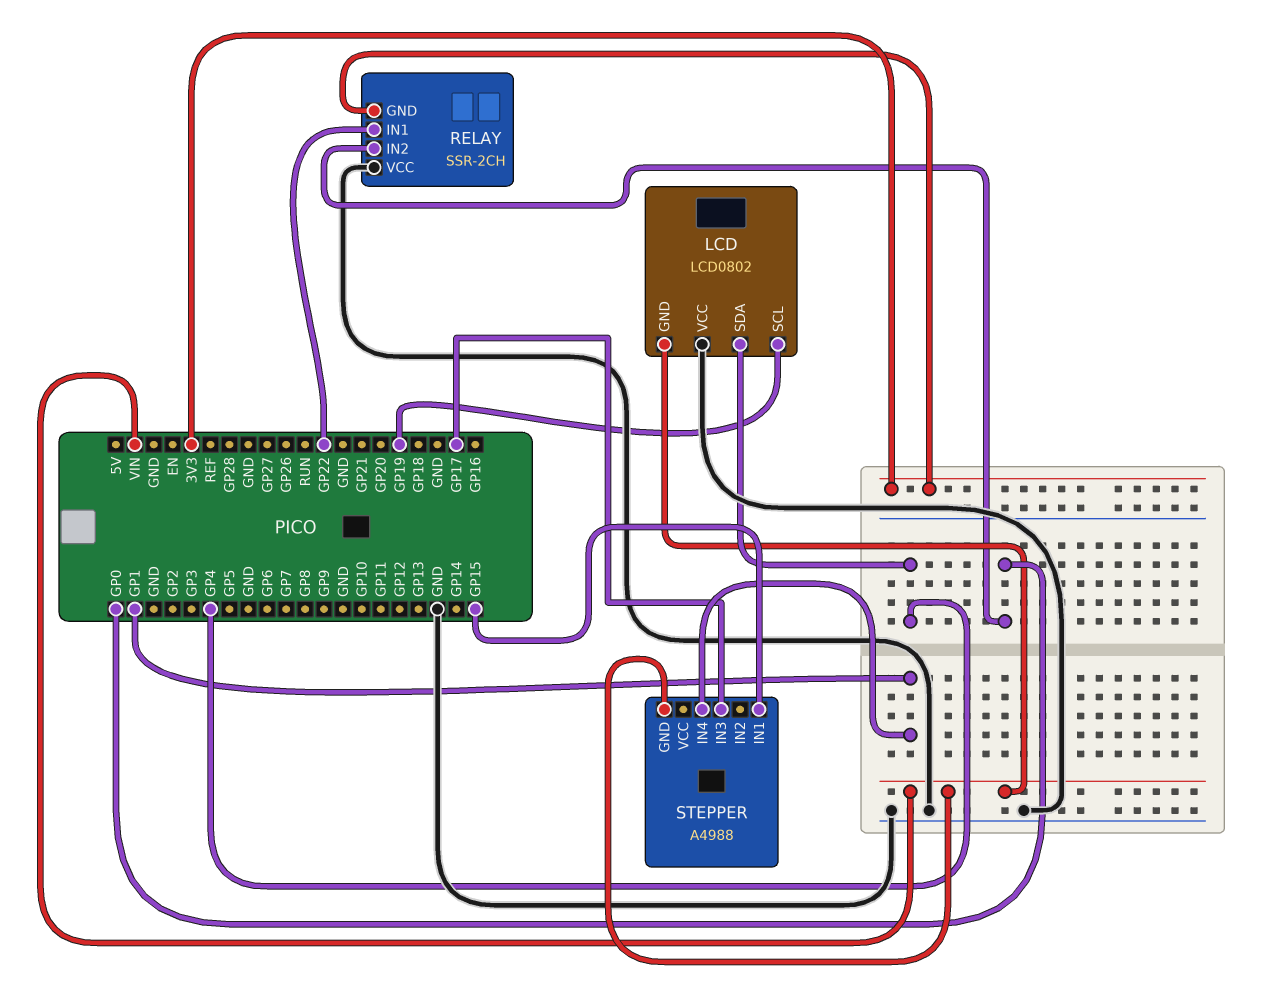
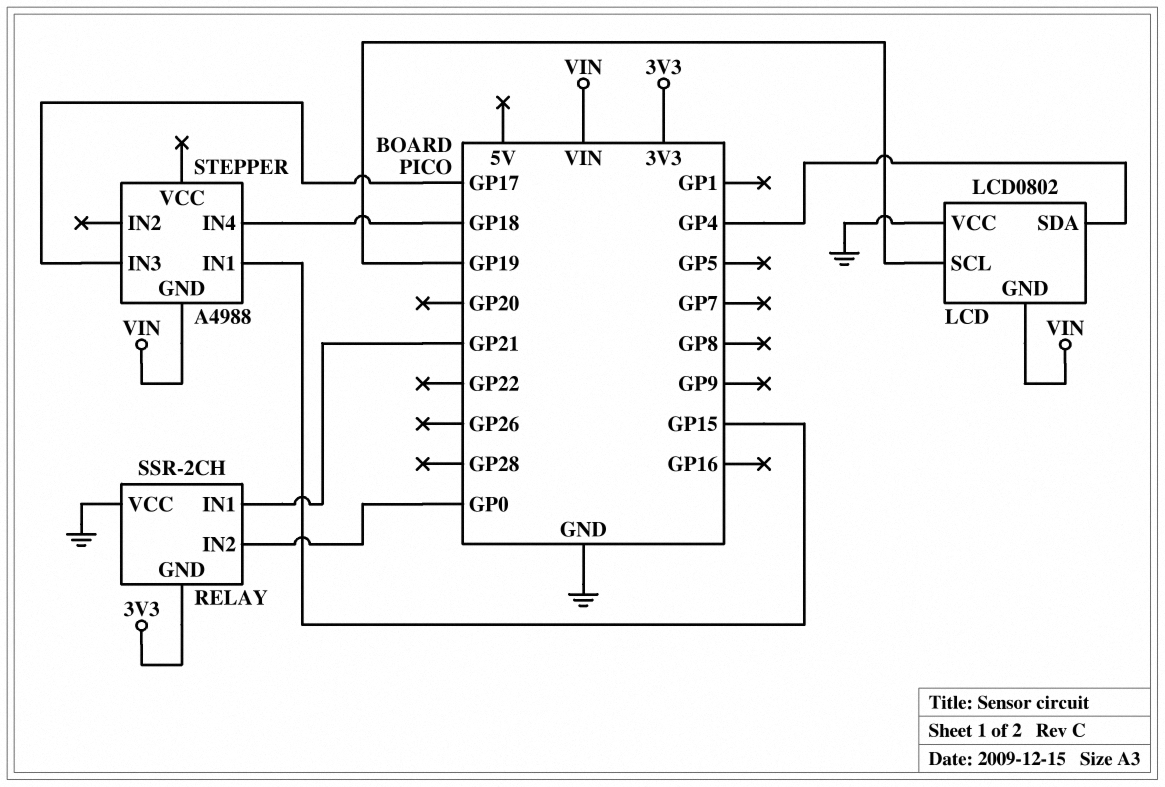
RELAY pin IN1: GP22 -> GP21
STEPPER pin IN4: GP1 -> GP18

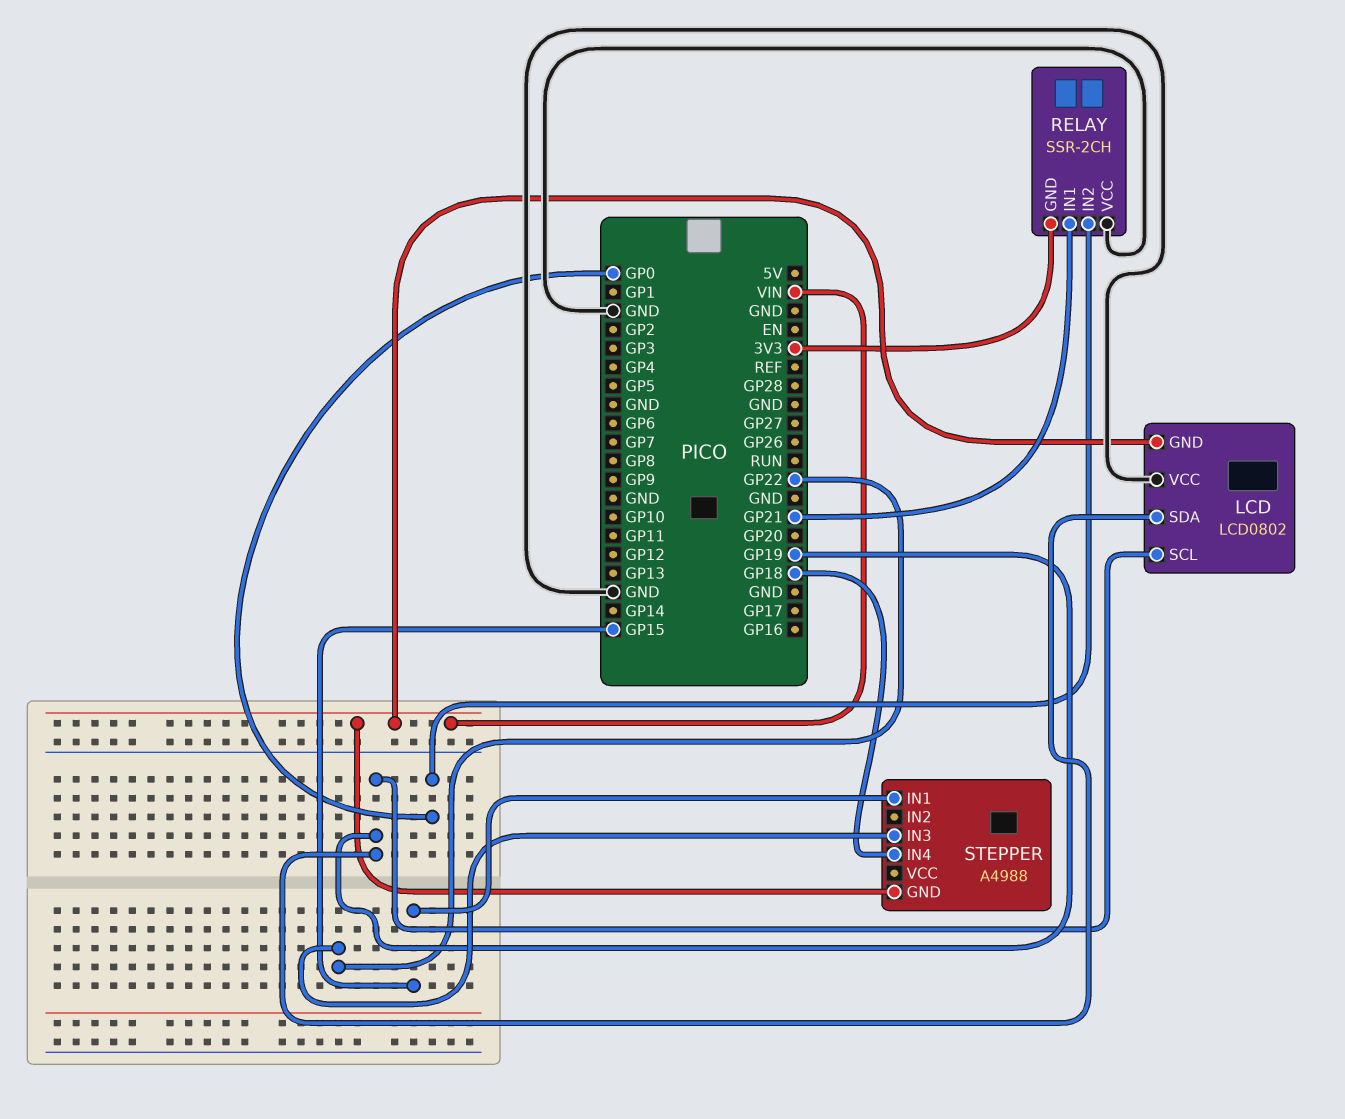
LCD pin SDA: GP4 -> GP19
STEPPER pin IN3: GP17 -> GP22

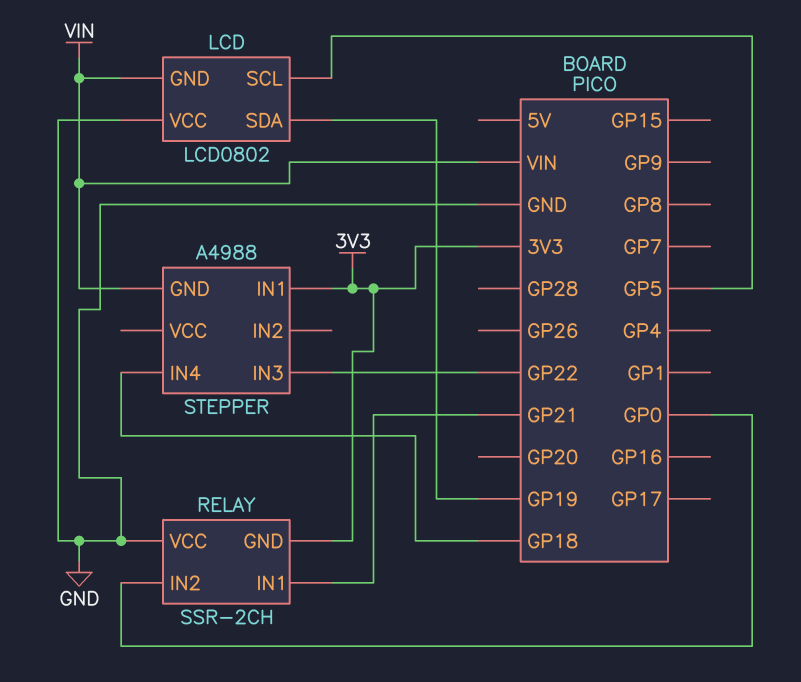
LCD pin SCL: GP19 -> GP5
STEPPER pin IN1: GP15 -> 3V3

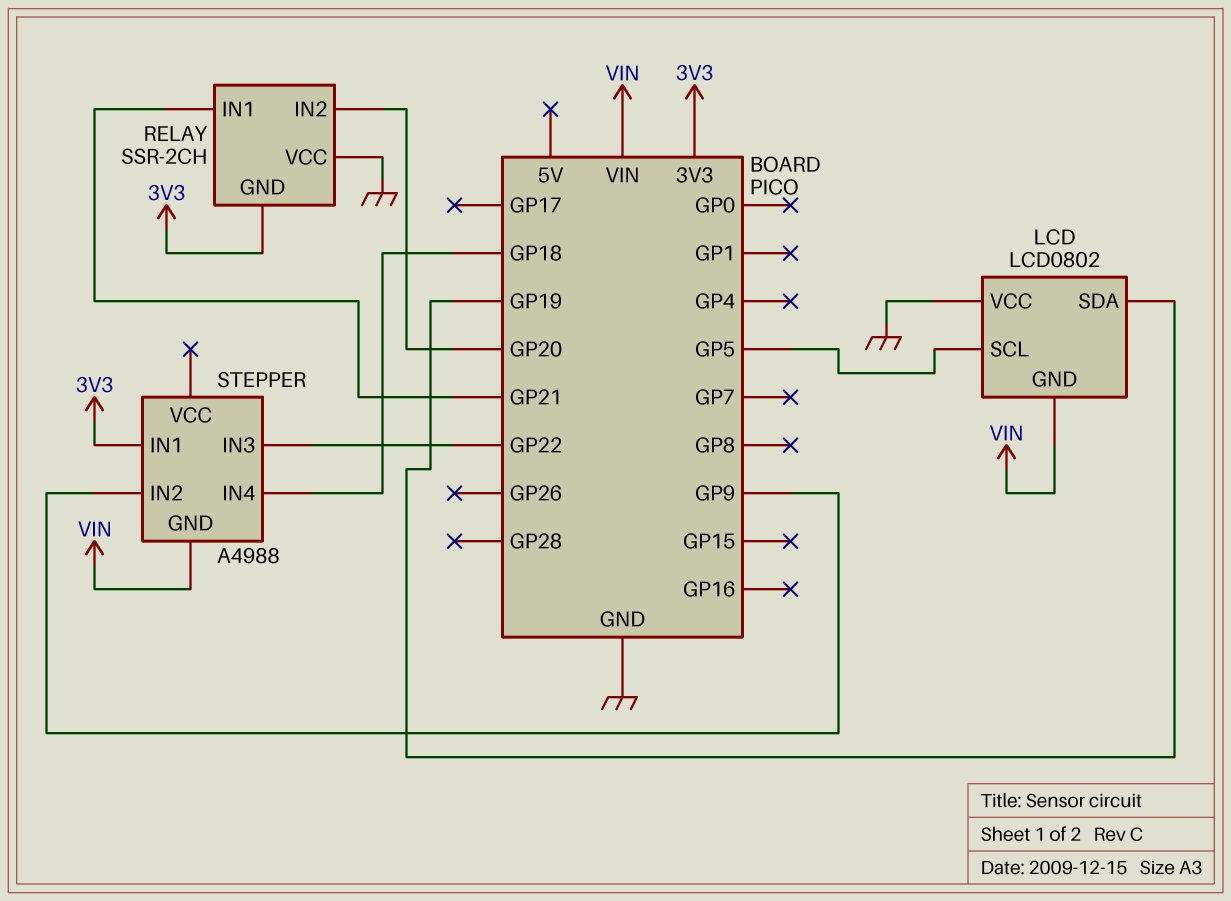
RELAY pin IN2: GP0 -> GP20
STEPPER pin IN2: none -> GP9

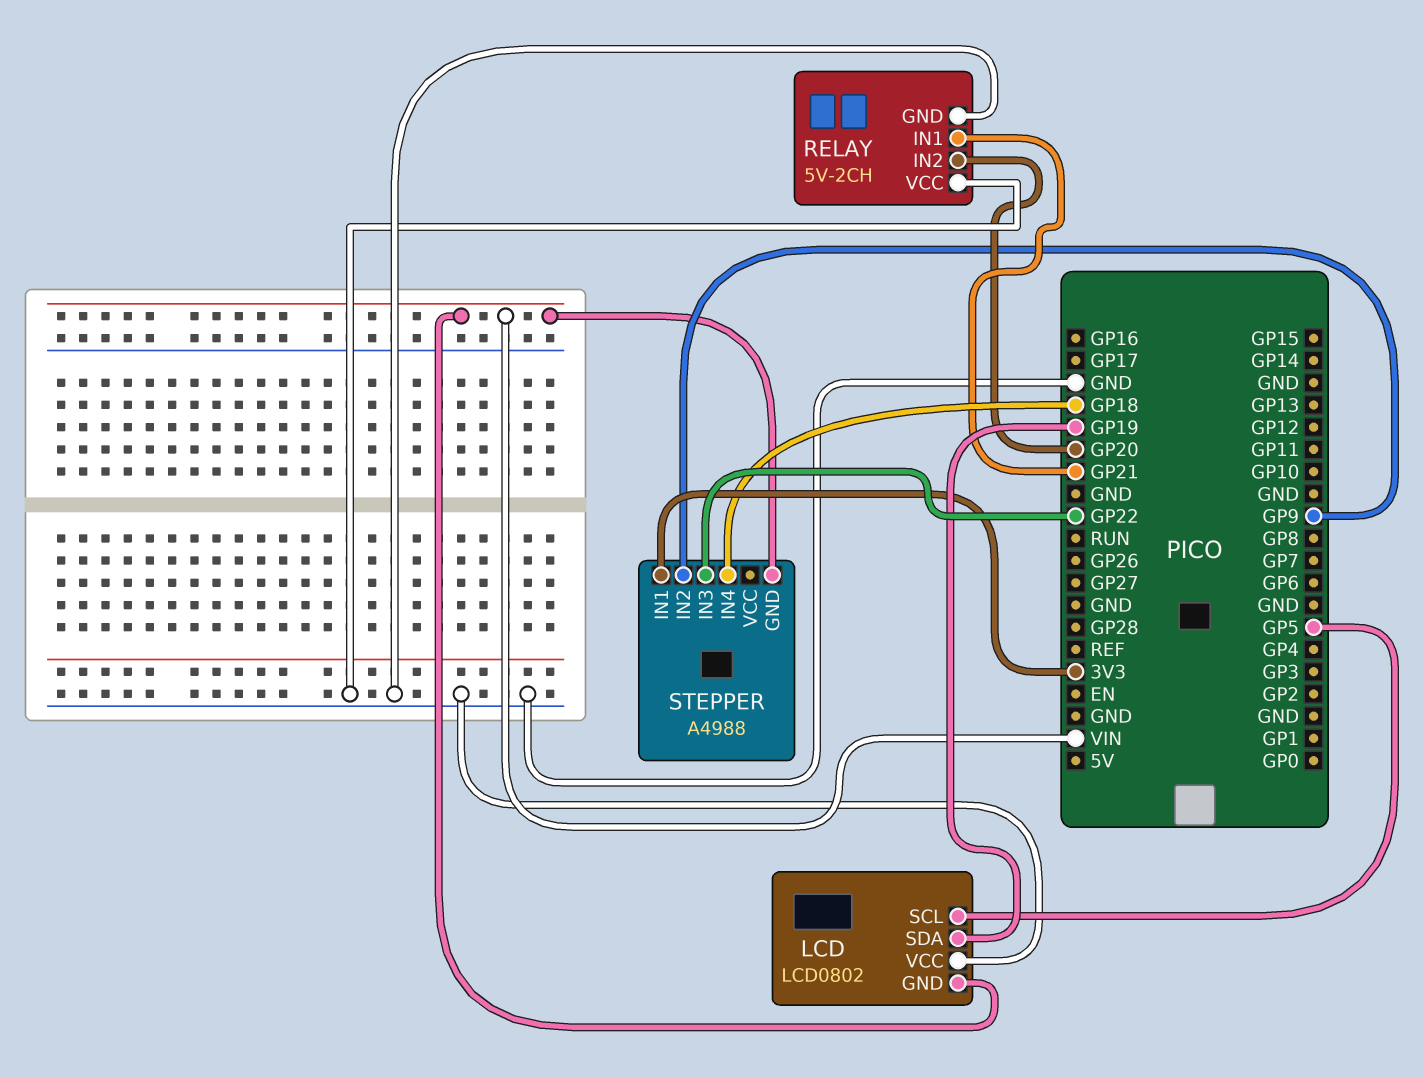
RELAY: SSR-2CH -> 5V-2CH
RELAY pin GND: 3V3 -> GND

